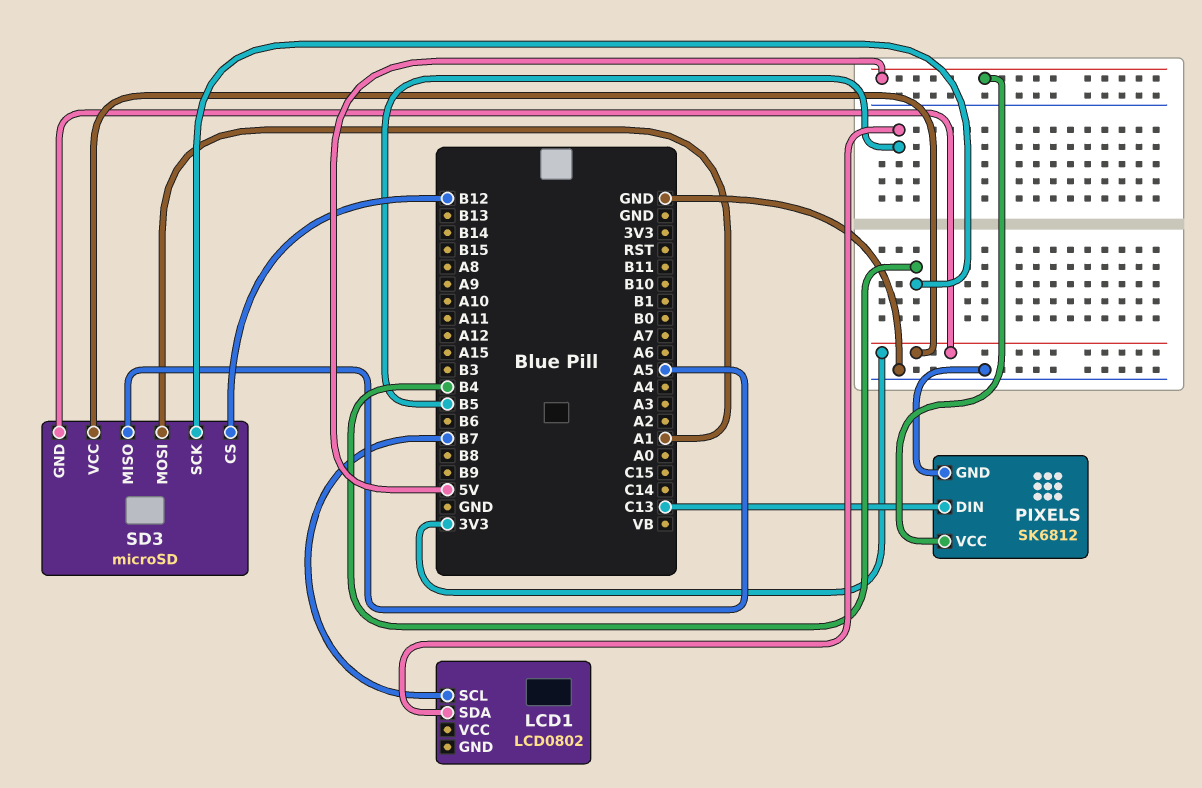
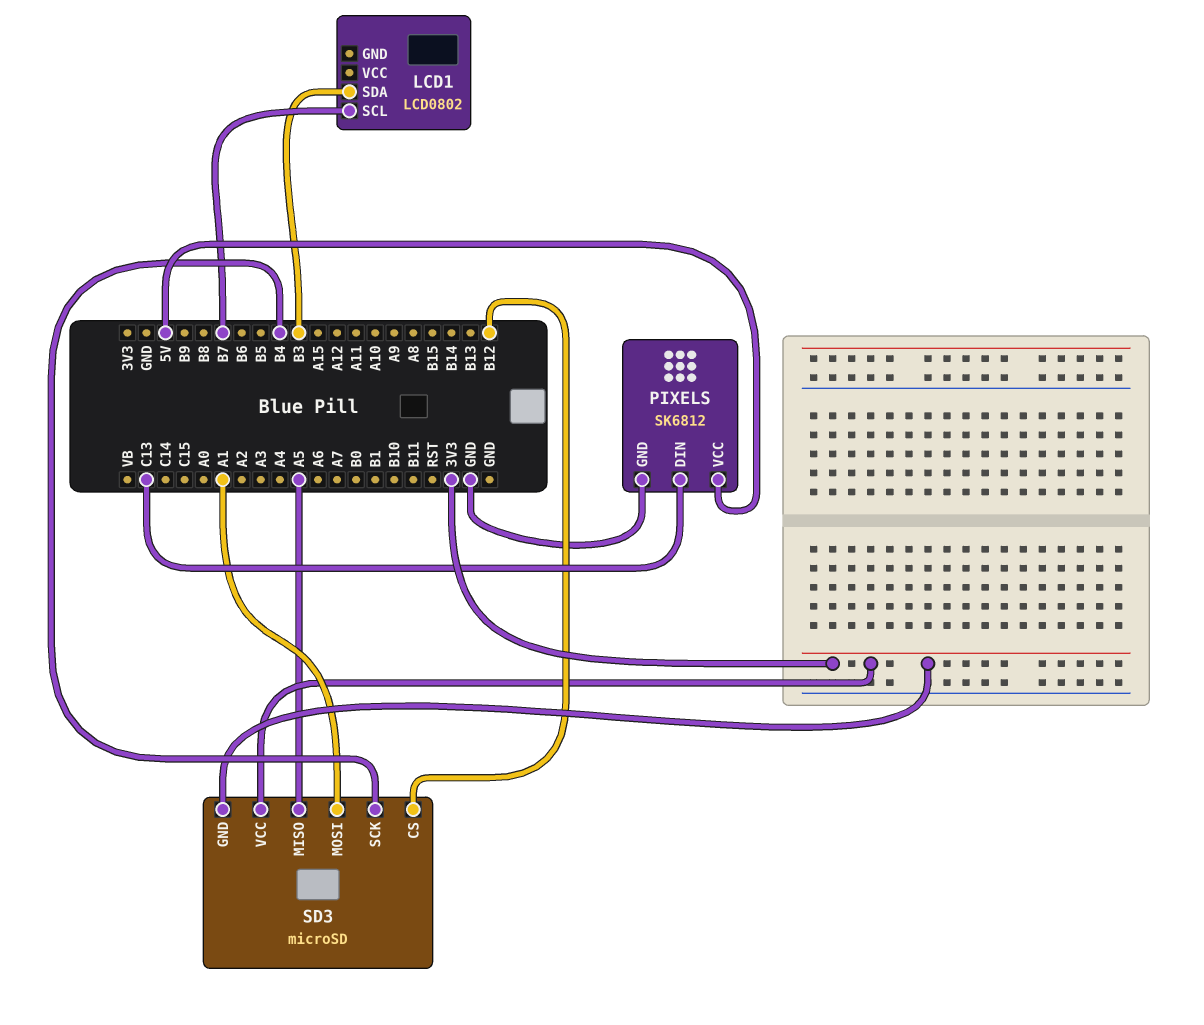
LCD1 pin SDA: B5 -> B3

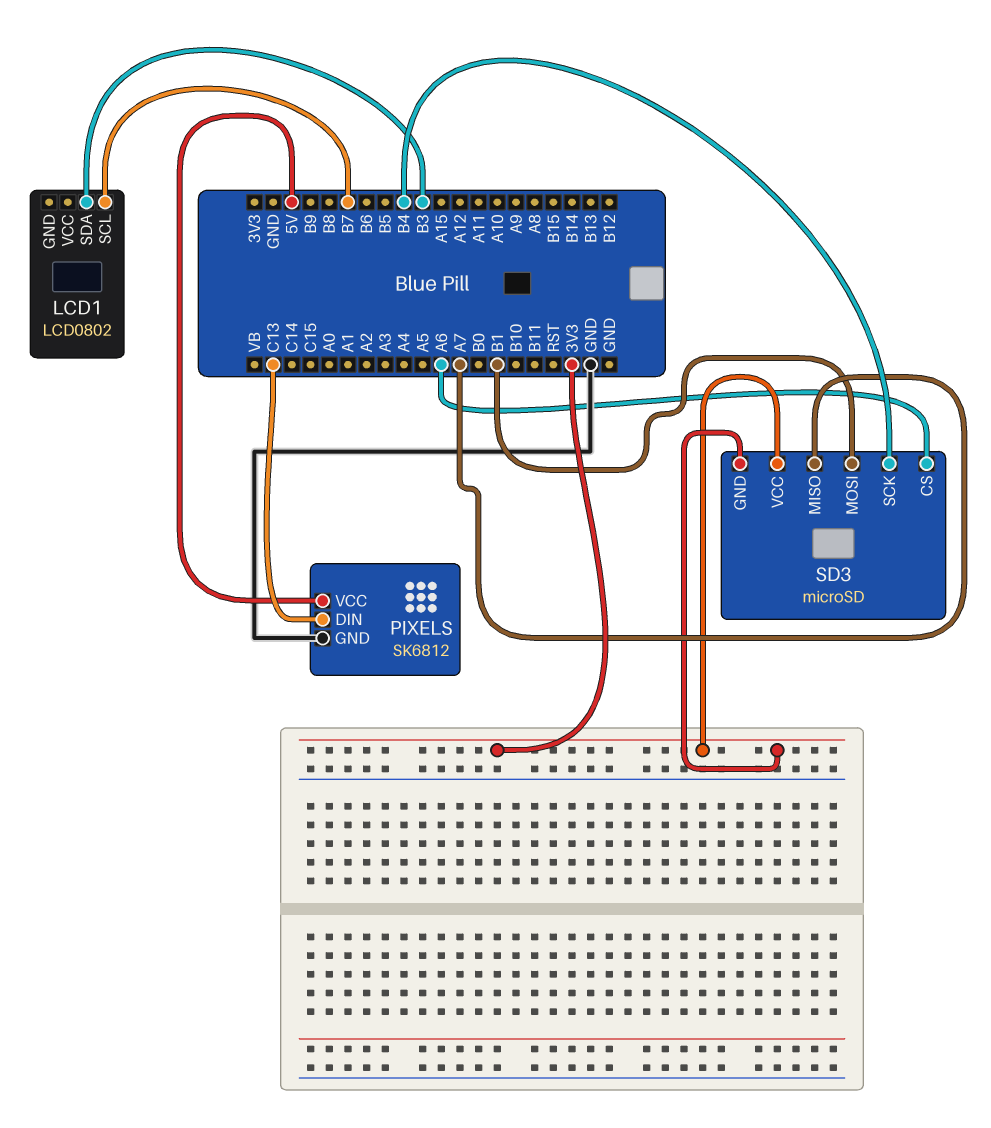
SD3 pin CS: B12 -> A6
SD3 pin MISO: A5 -> A7
SD3 pin MOSI: A1 -> B1

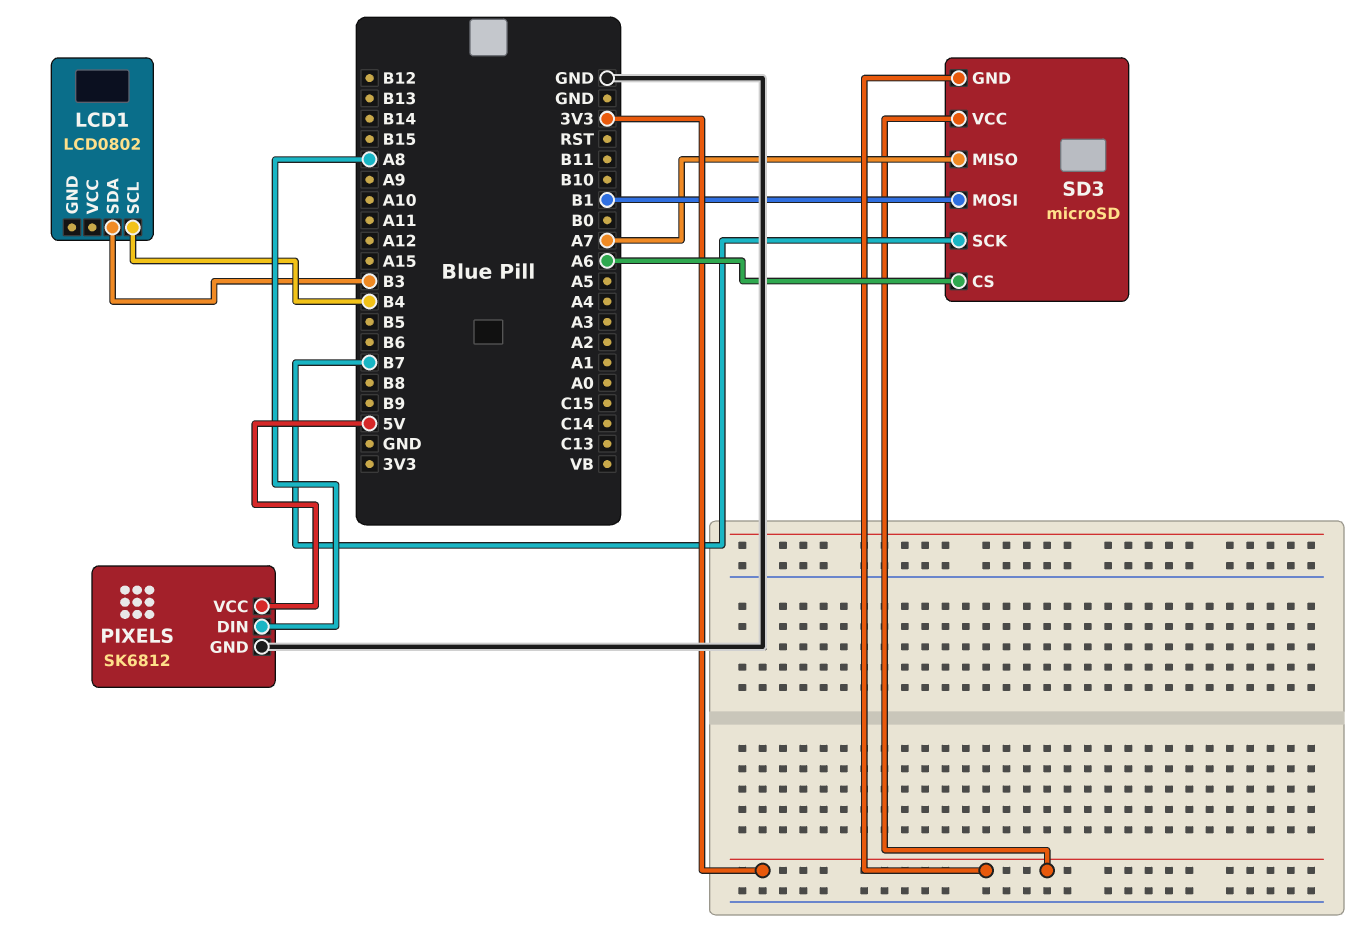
LCD1 pin SCL: B7 -> B4
PIXELS pin DIN: C13 -> A8
SD3 pin SCK: B4 -> B7

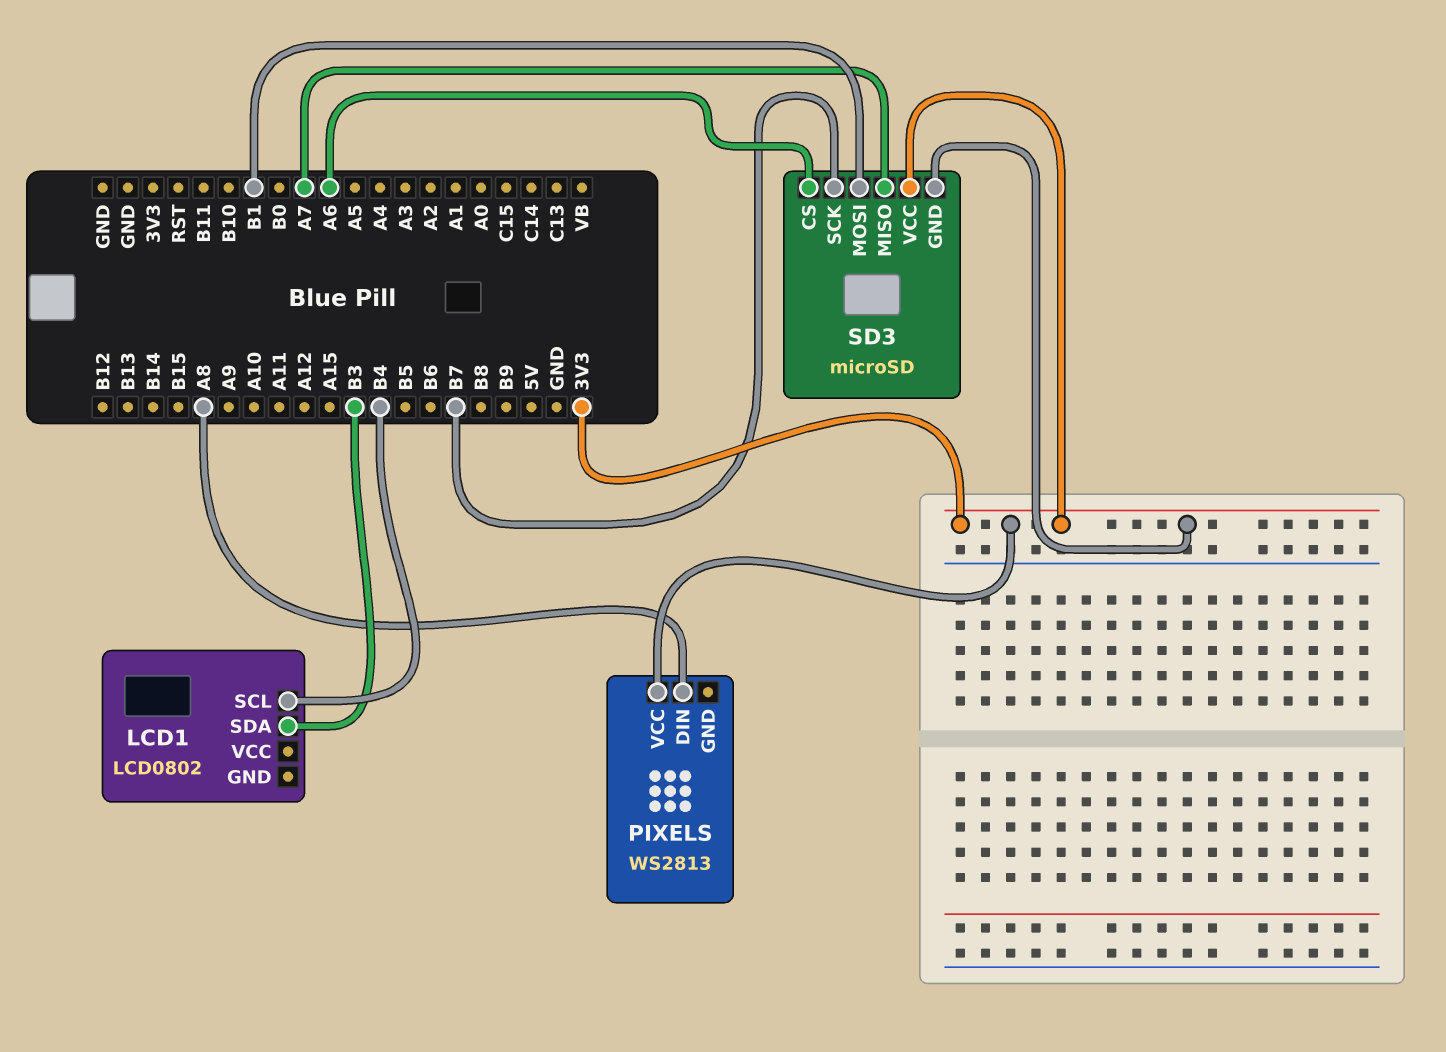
PIXELS: SK6812 -> WS2813
PIXELS pin GND: GND -> none
PIXELS pin VCC: 5V -> 3V3

